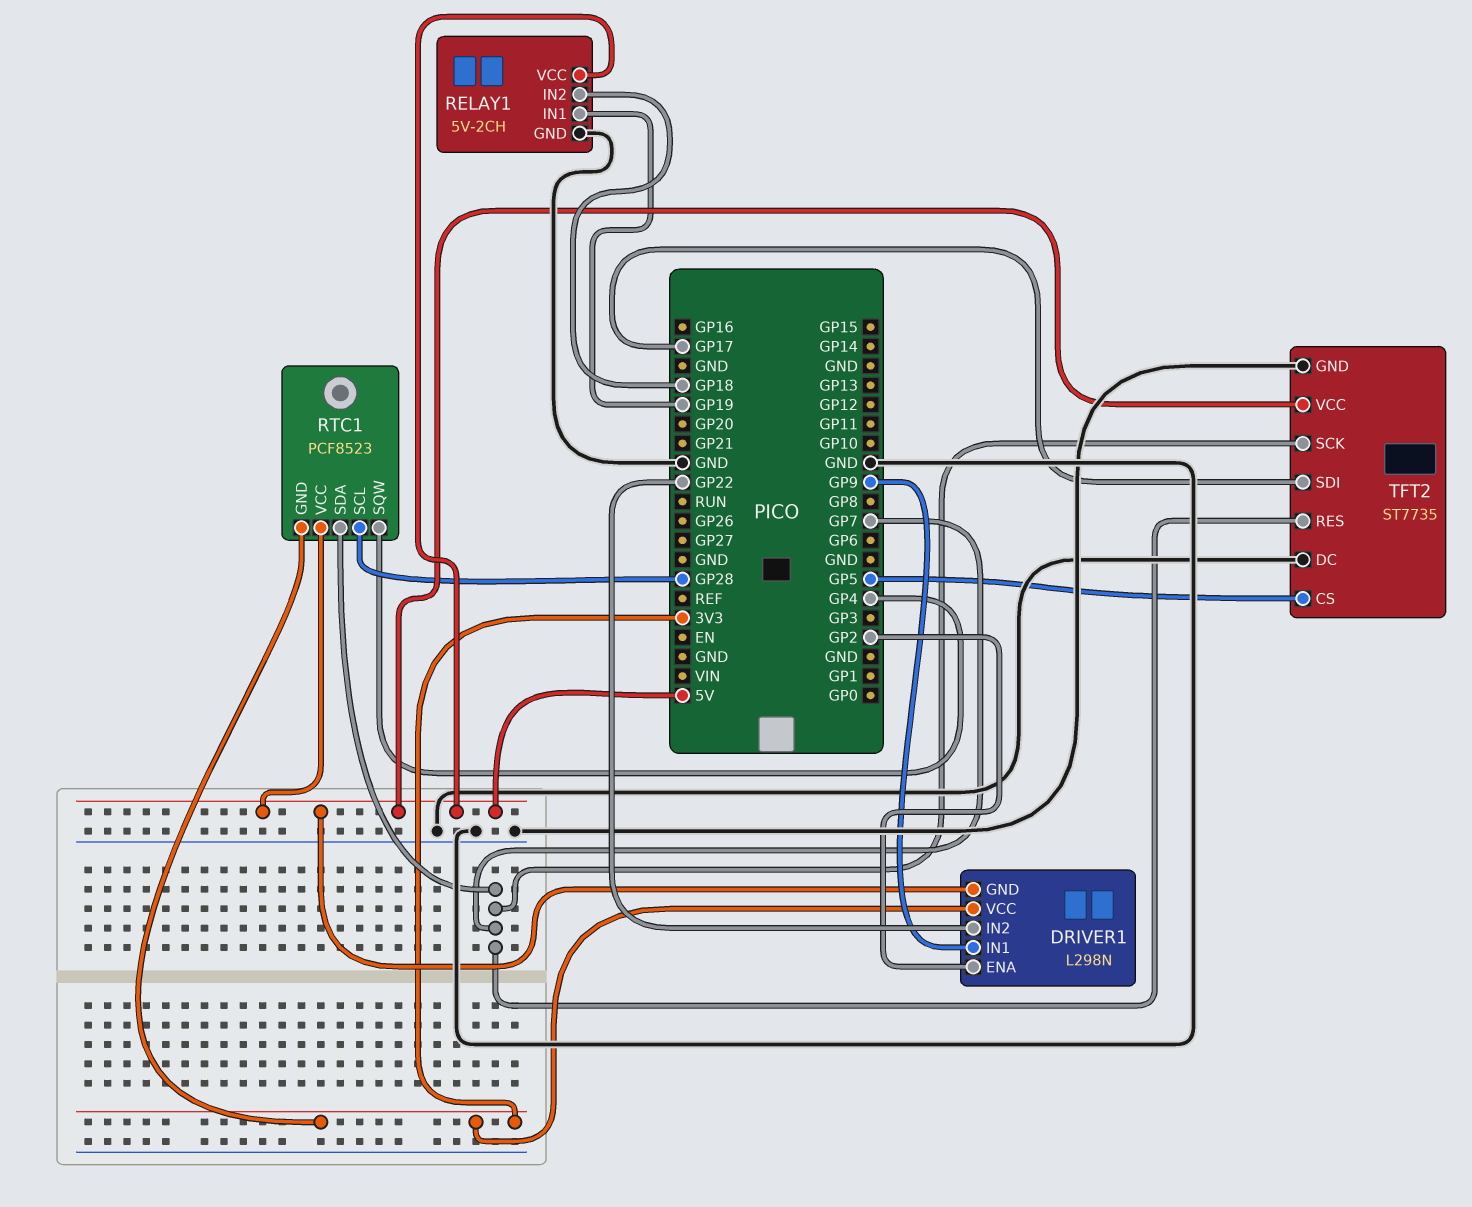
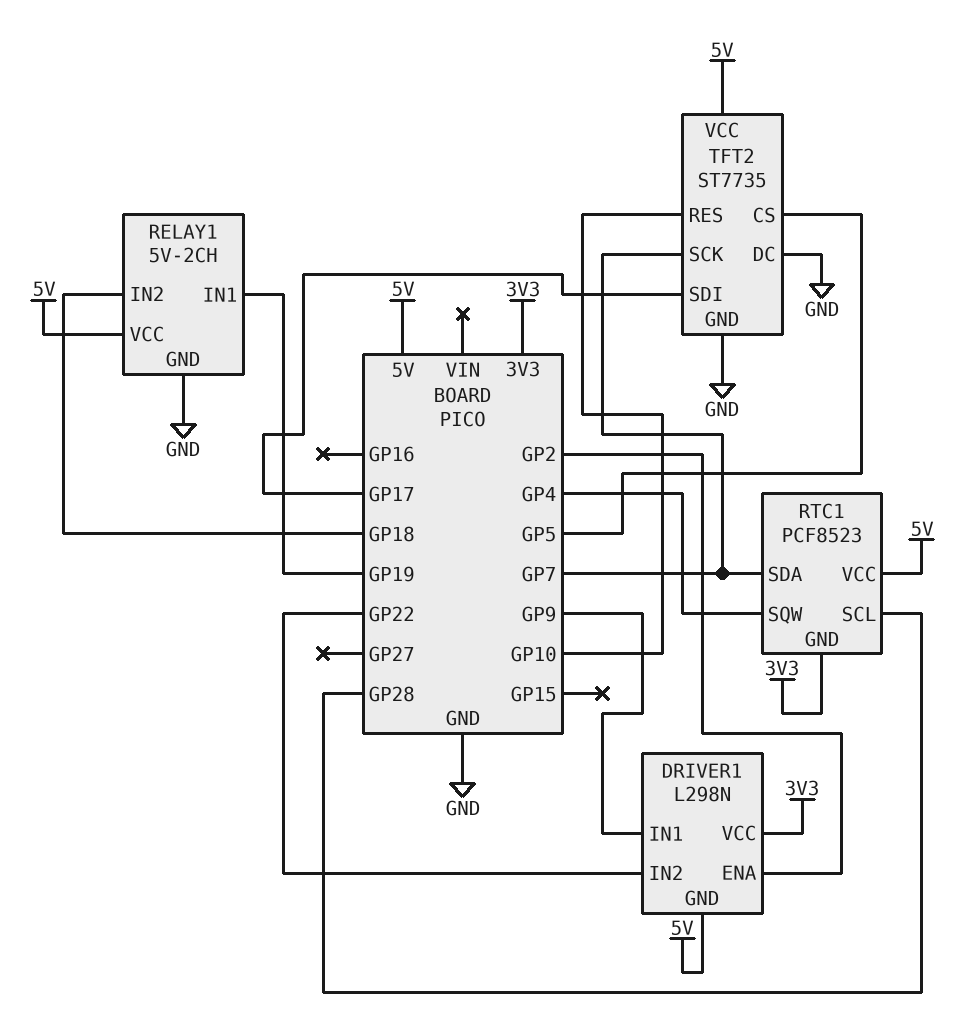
TFT2 pin RES: GP7 -> GP10

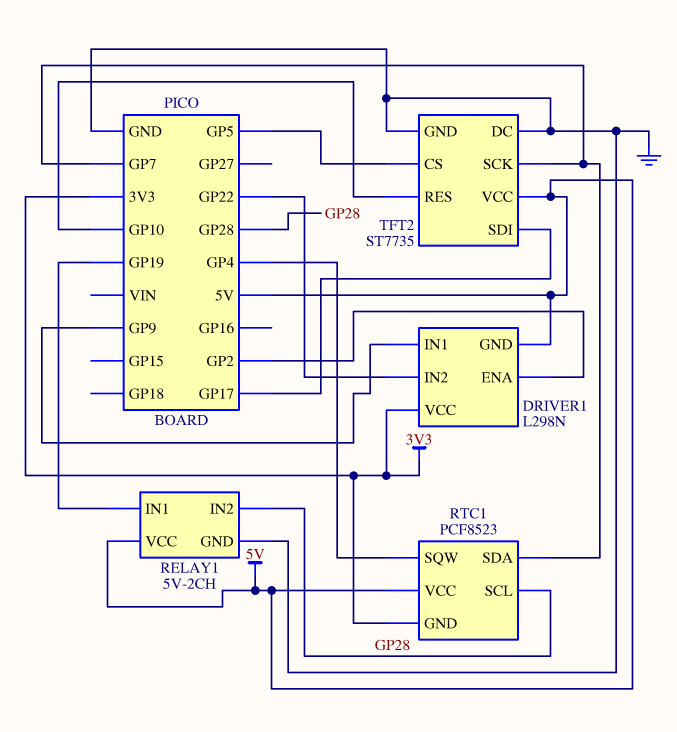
RELAY1 pin IN2: GP18 -> GP28

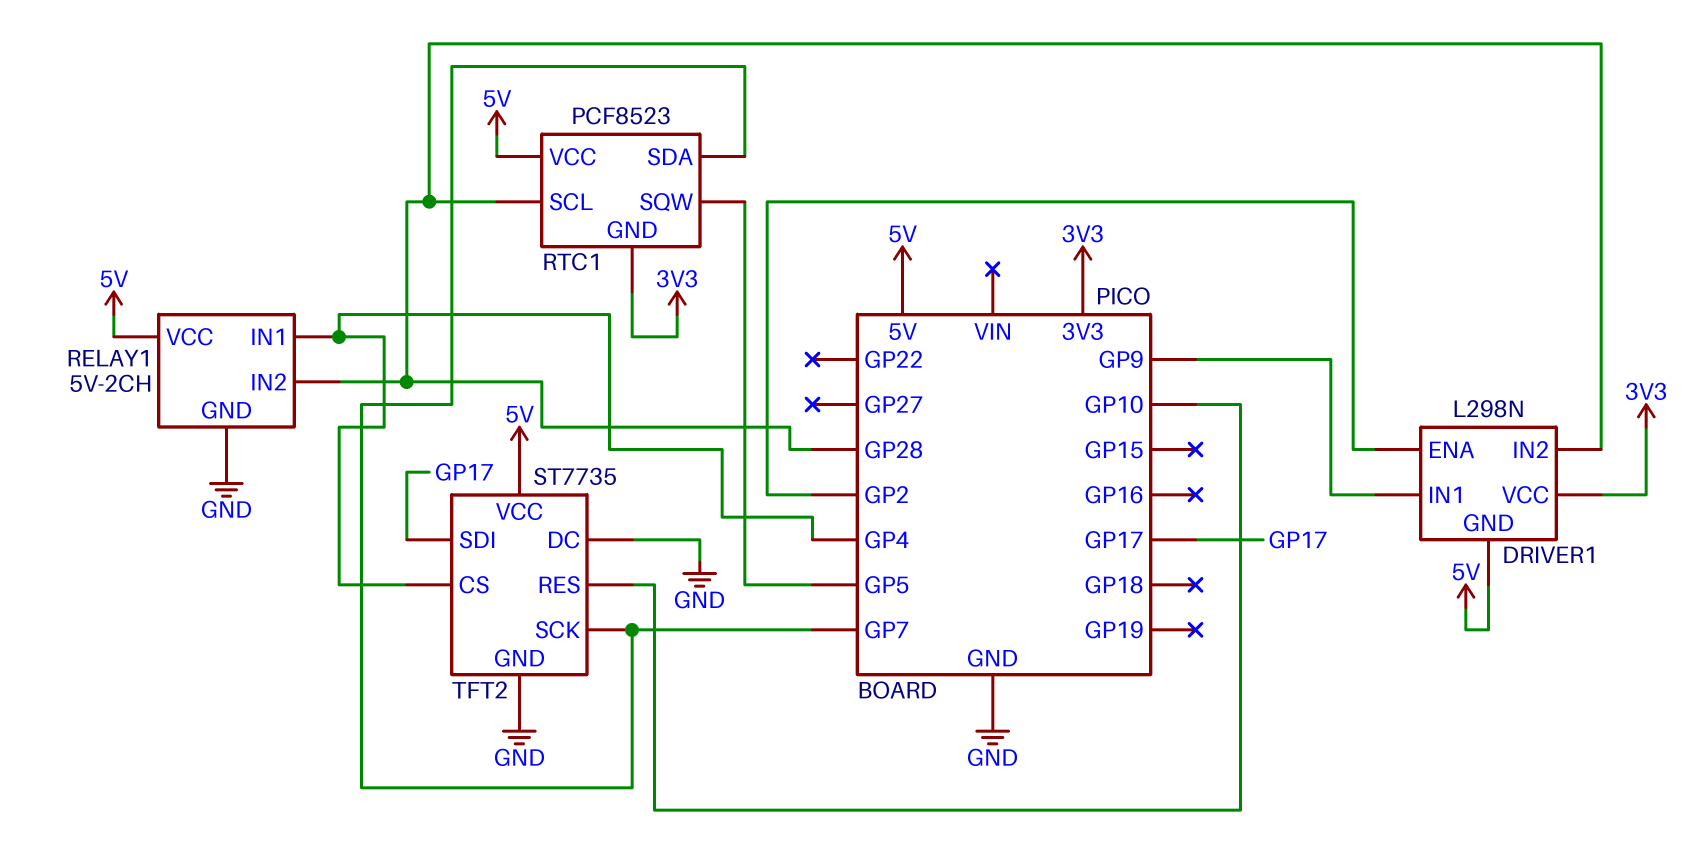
DRIVER1 pin IN2: GP22 -> GP28
RELAY1 pin IN1: GP19 -> GP4
RTC1 pin SQW: GP4 -> GP5
TFT2 pin CS: GP5 -> GP4

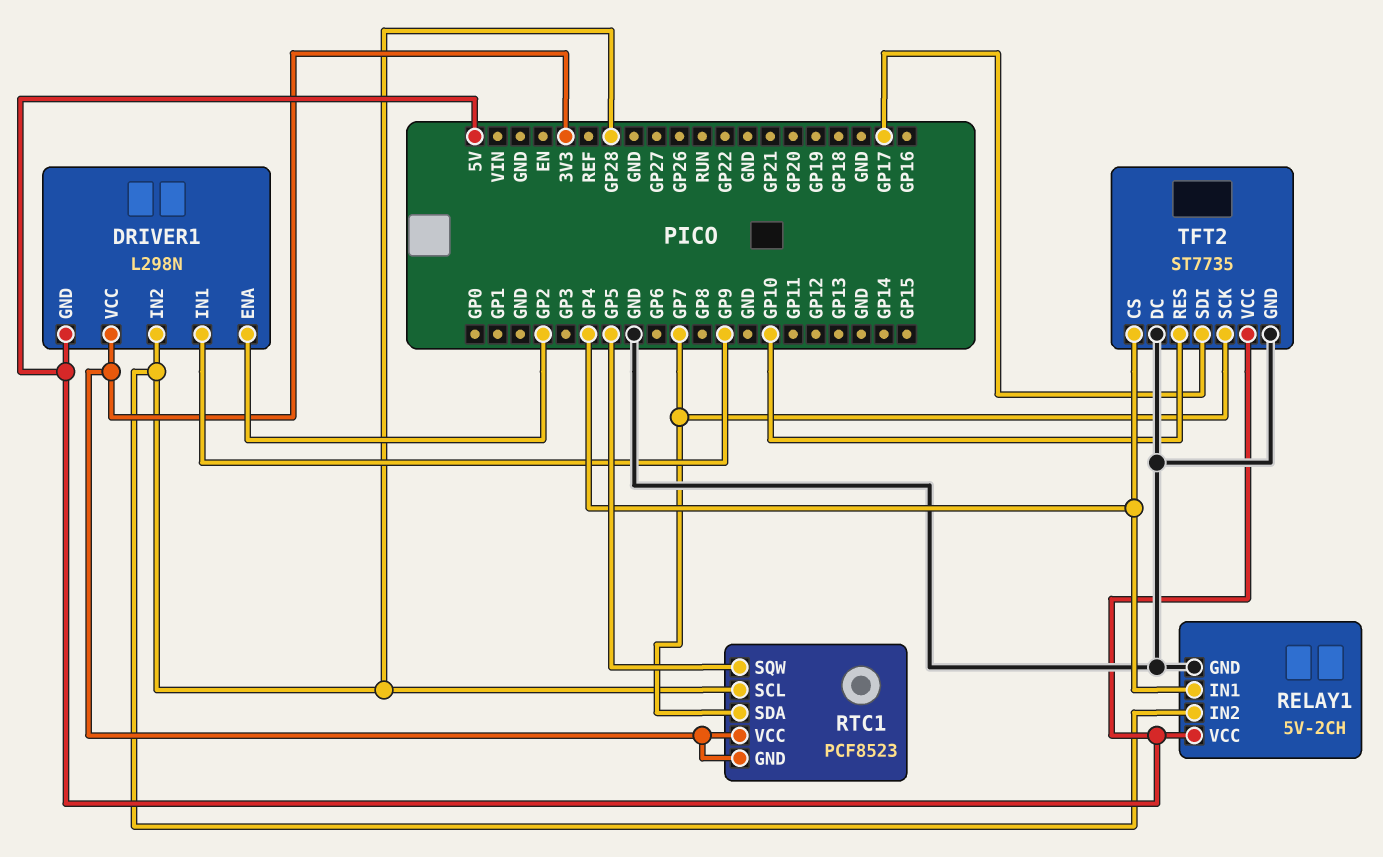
RTC1 pin VCC: 5V -> 3V3

